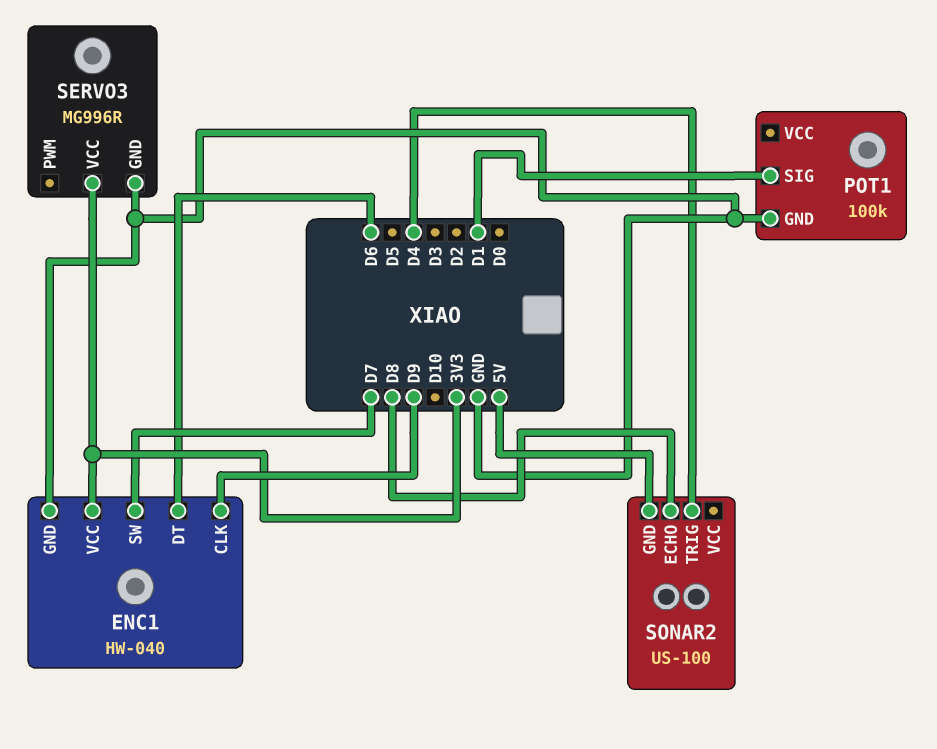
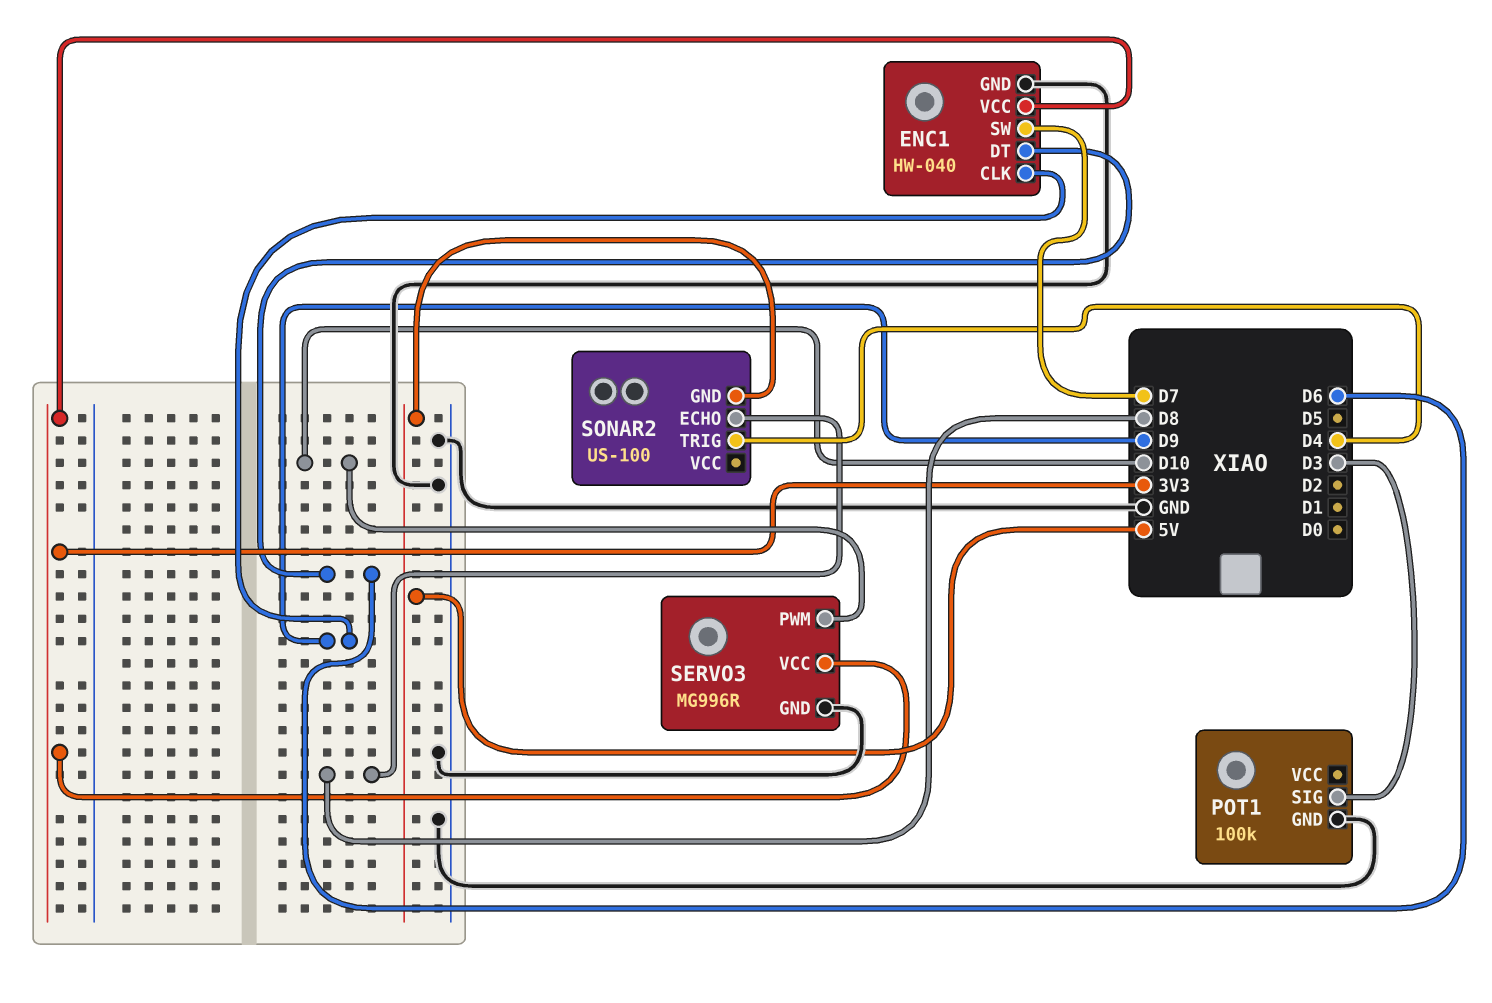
POT1 pin SIG: D1 -> D3
SERVO3 pin PWM: none -> D10

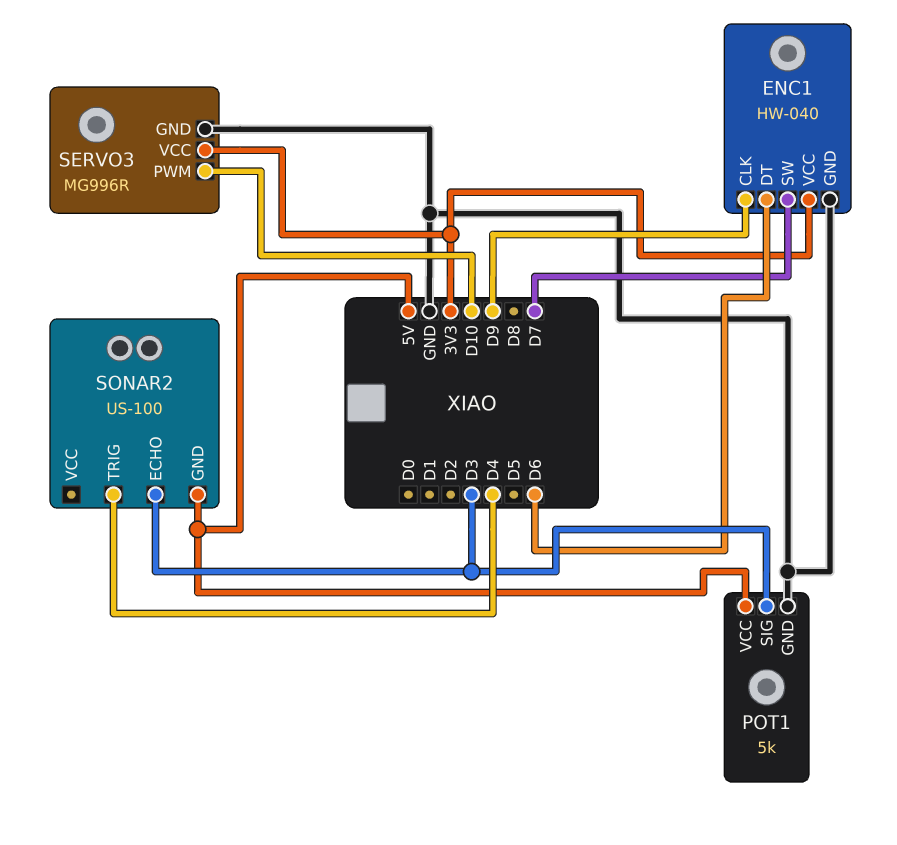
POT1: 100k -> 5k
POT1 pin VCC: none -> 5V
SONAR2 pin ECHO: D8 -> D3

